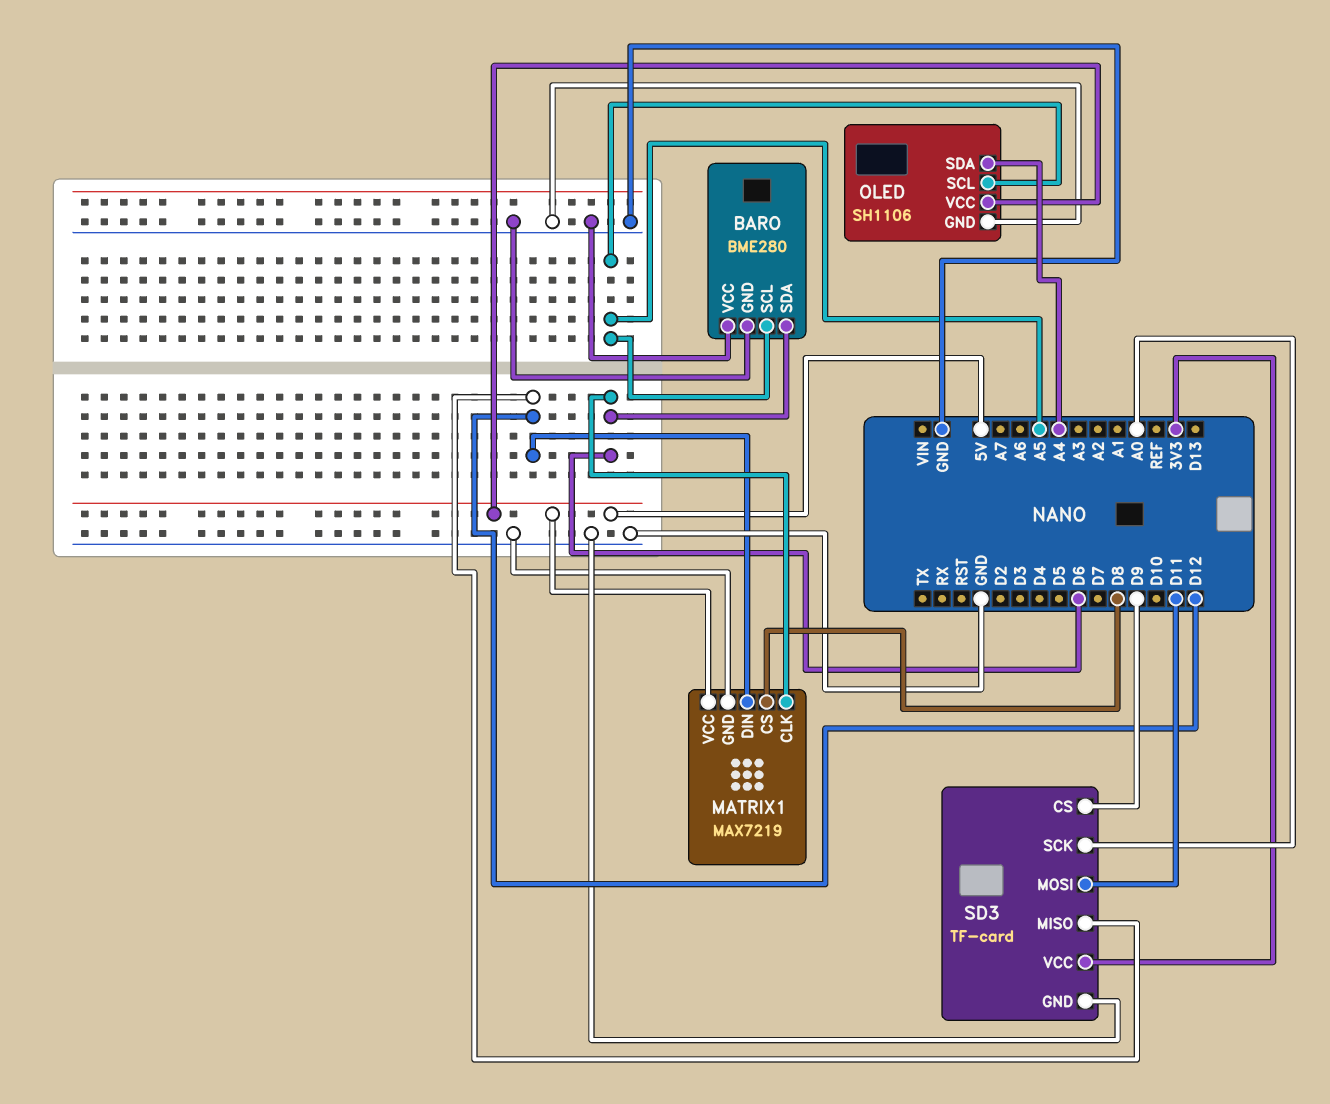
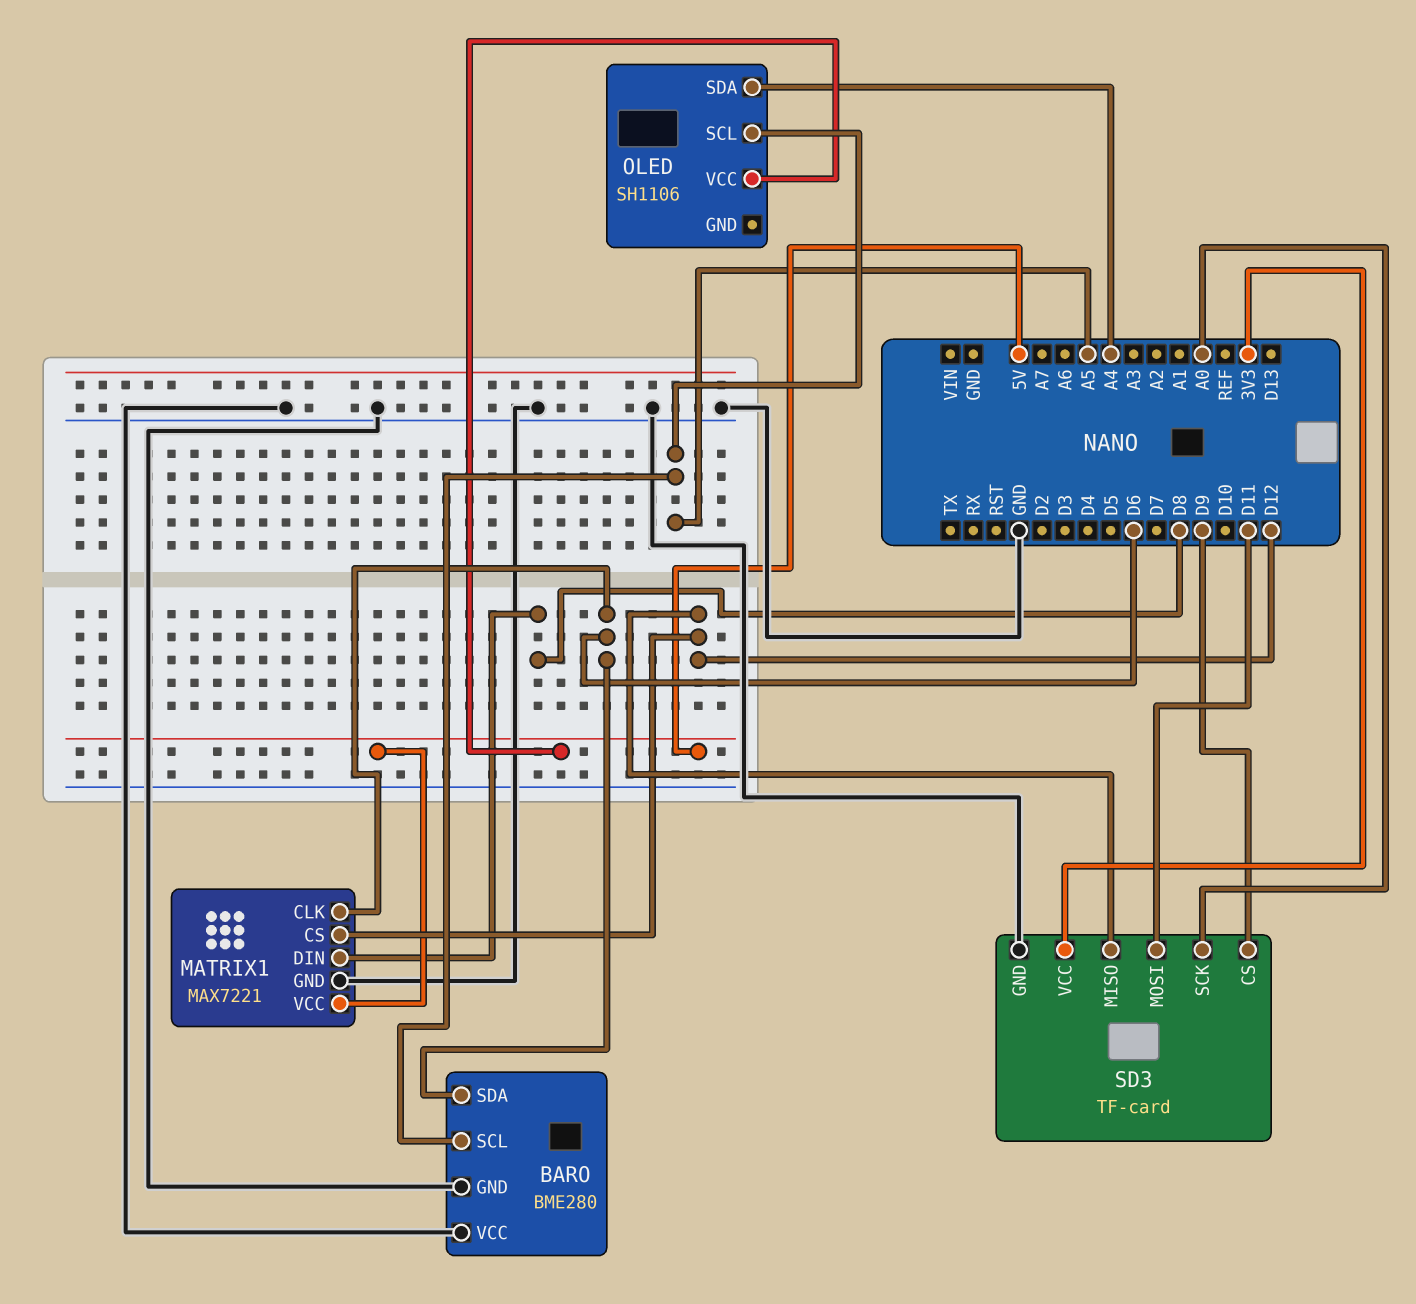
MATRIX1: MAX7219 -> MAX7221
MATRIX1 pin CS: D8 -> D12
MATRIX1 pin DIN: D12 -> D8
OLED pin GND: GND -> none

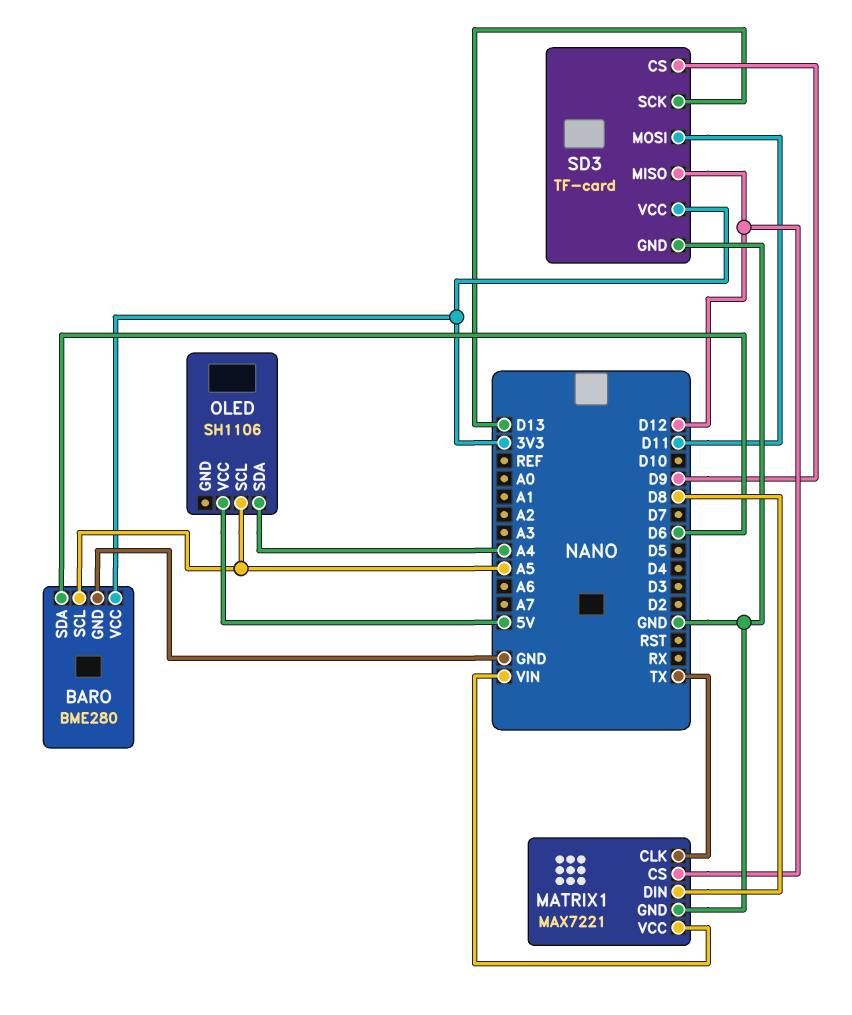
BARO pin VCC: GND -> 3V3
MATRIX1 pin CLK: D6 -> TX
MATRIX1 pin VCC: 5V -> VIN
SD3 pin SCK: A0 -> D13

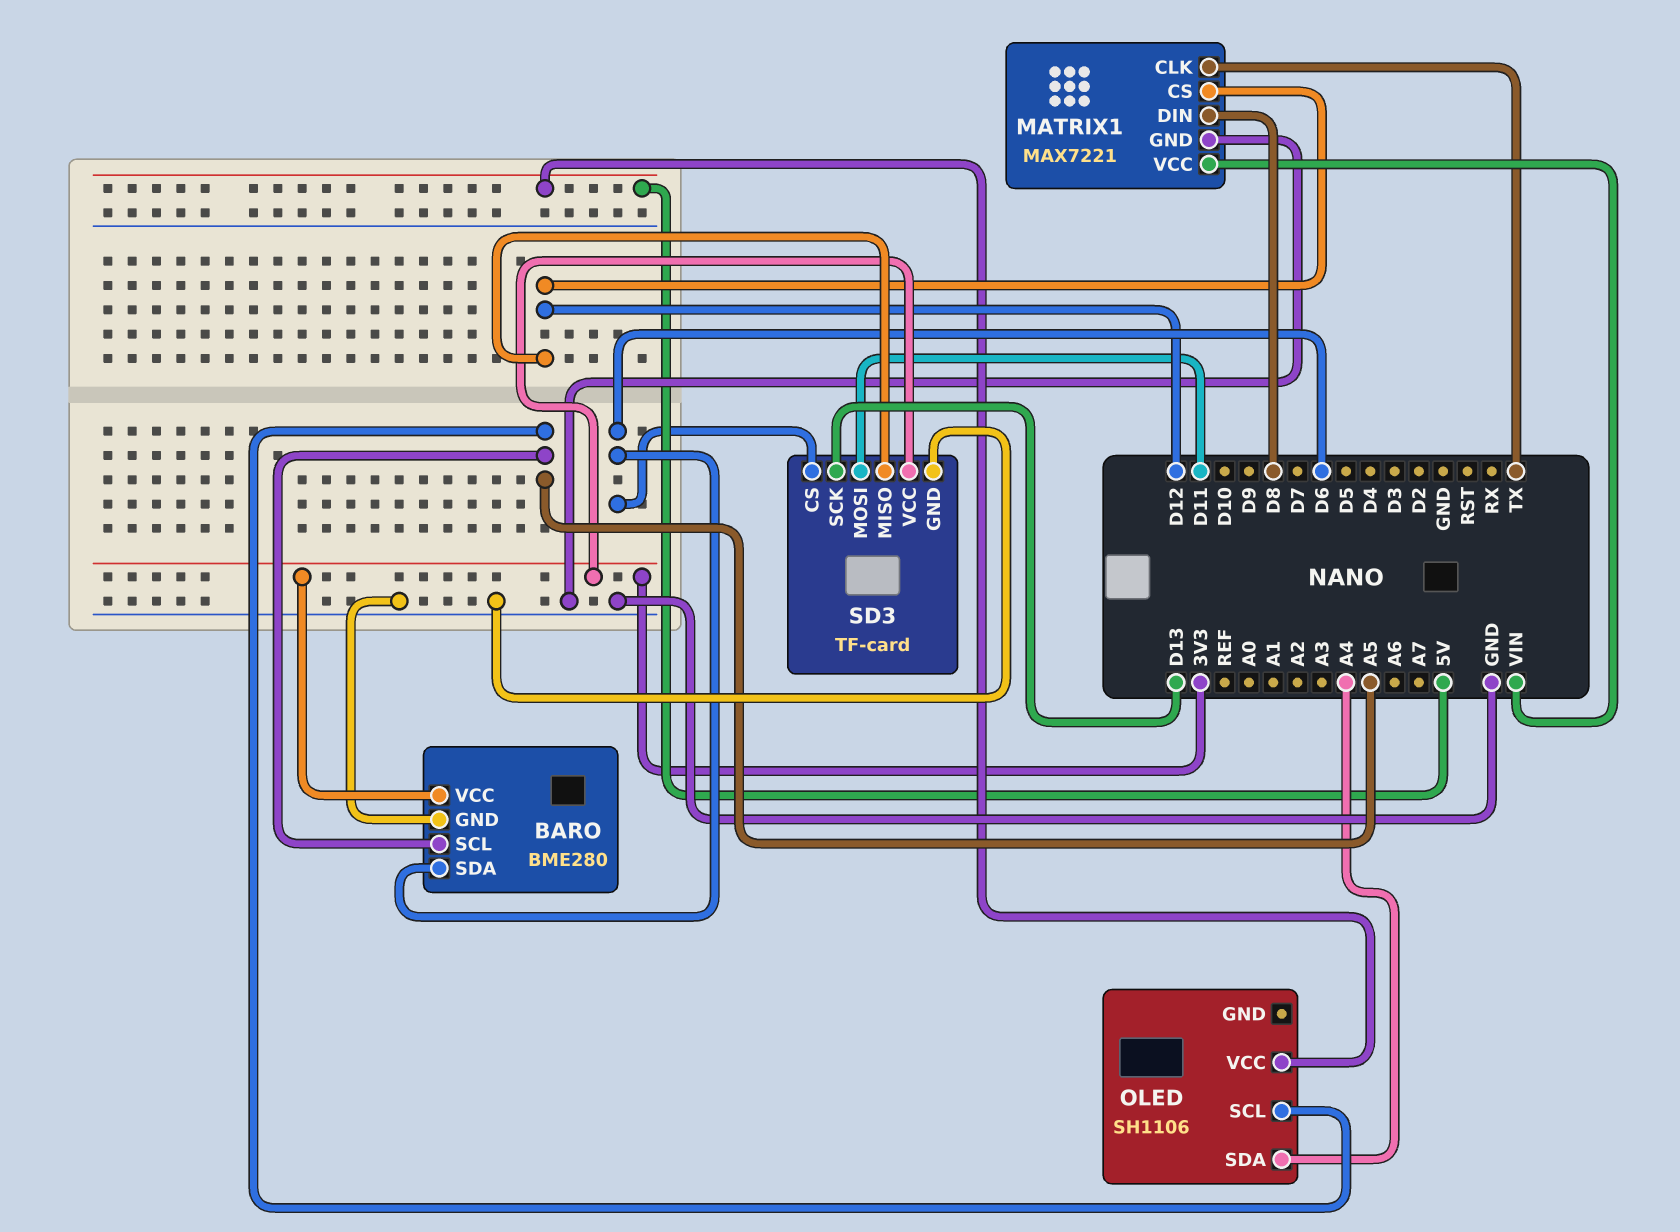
SD3 pin CS: D9 -> D6

